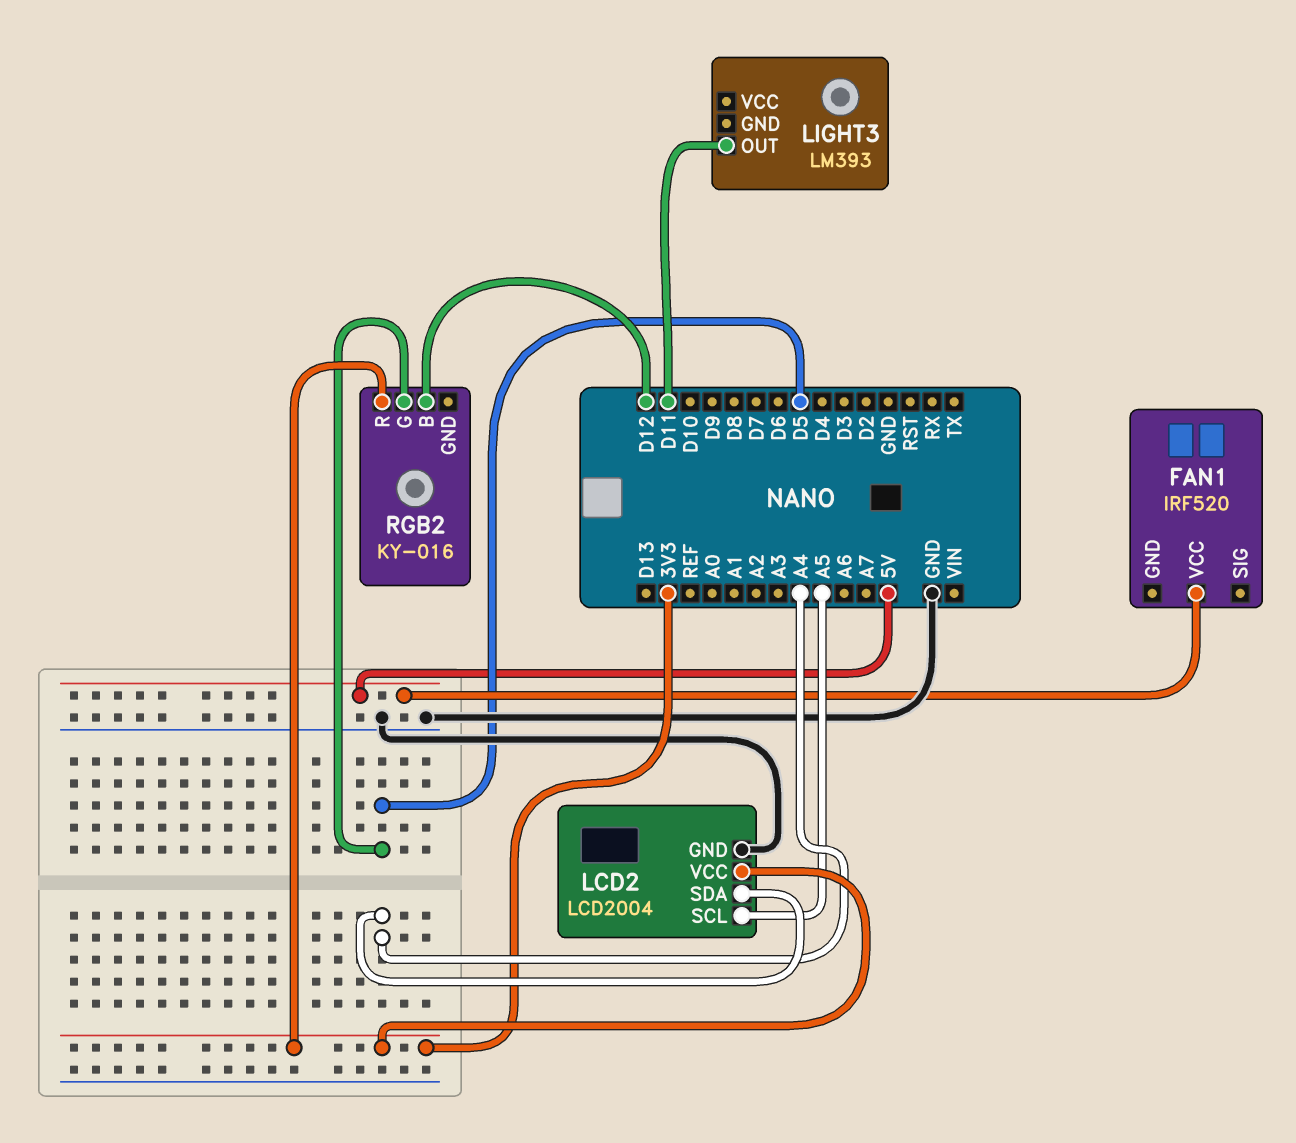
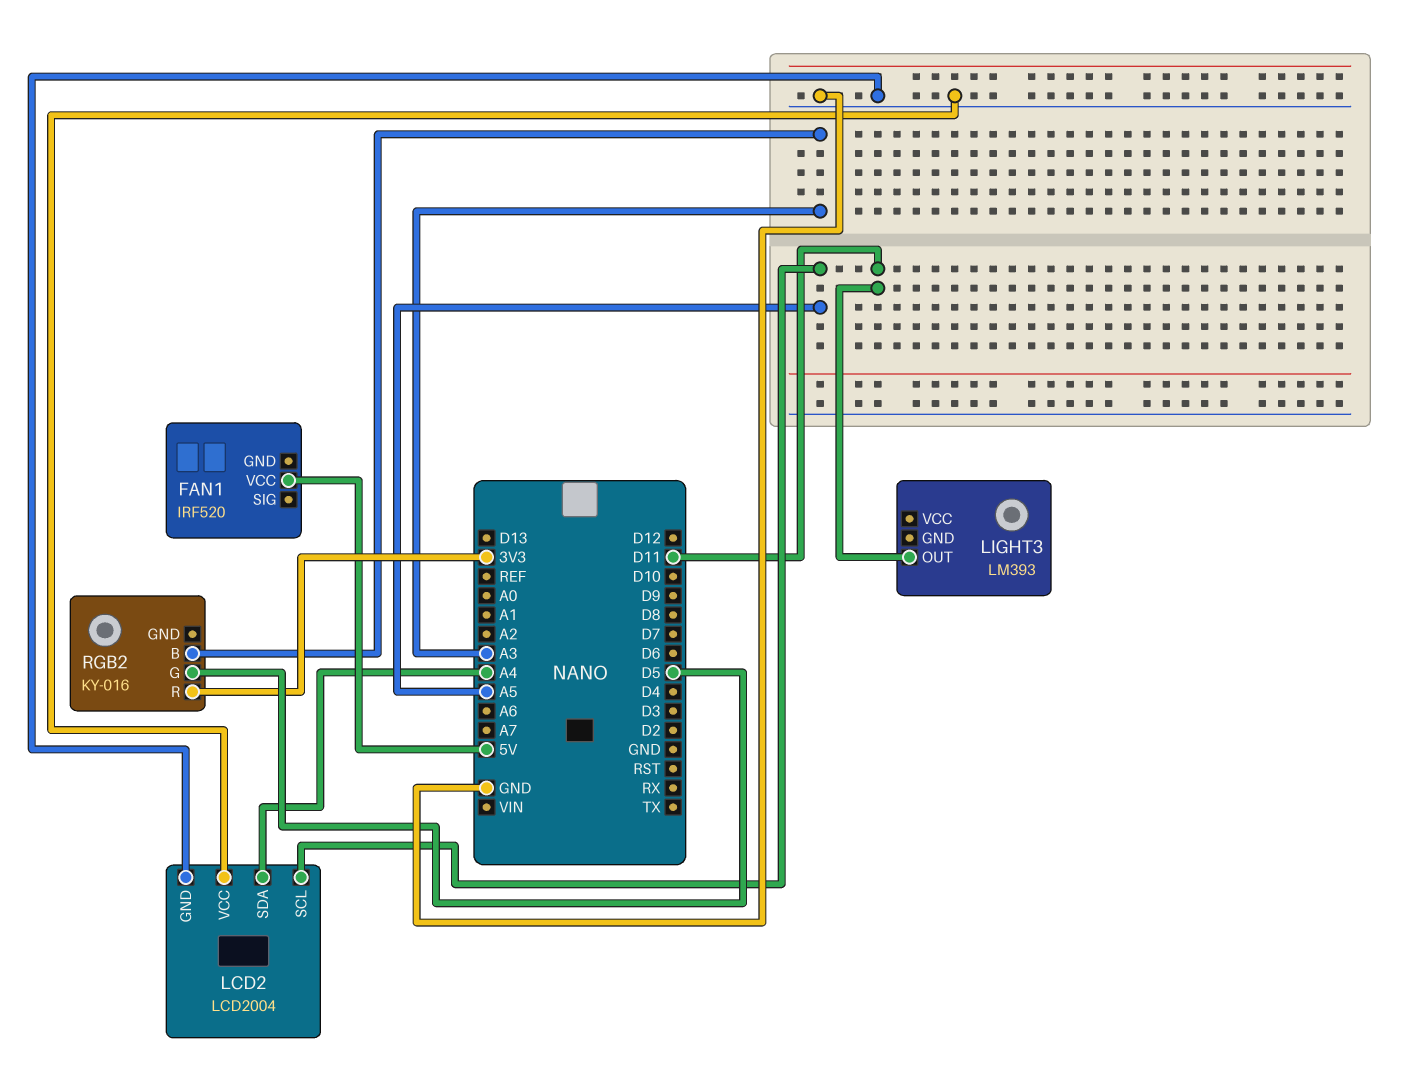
LCD2 pin VCC: 3V3 -> GND
RGB2 pin B: D12 -> A3

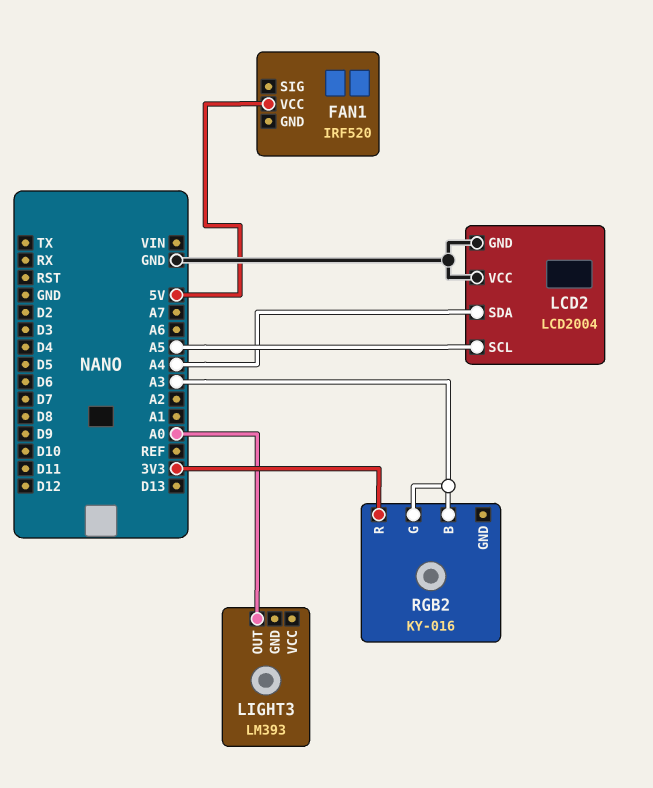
LIGHT3 pin OUT: D11 -> A0
RGB2 pin G: D5 -> A3

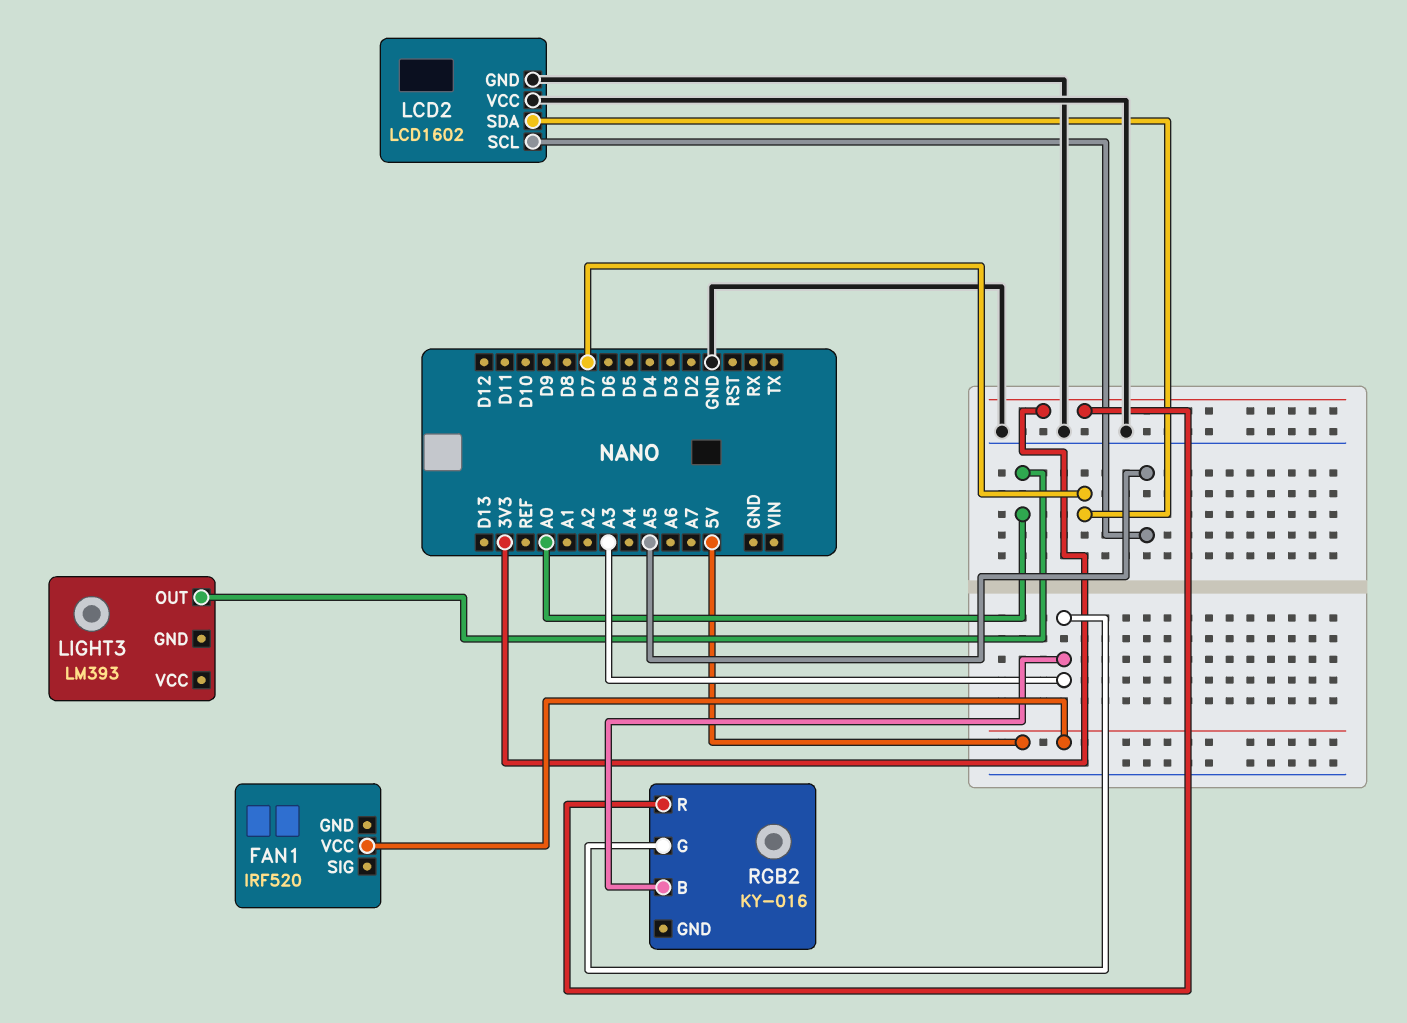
LCD2: LCD2004 -> LCD1602
LCD2 pin SDA: A4 -> D7

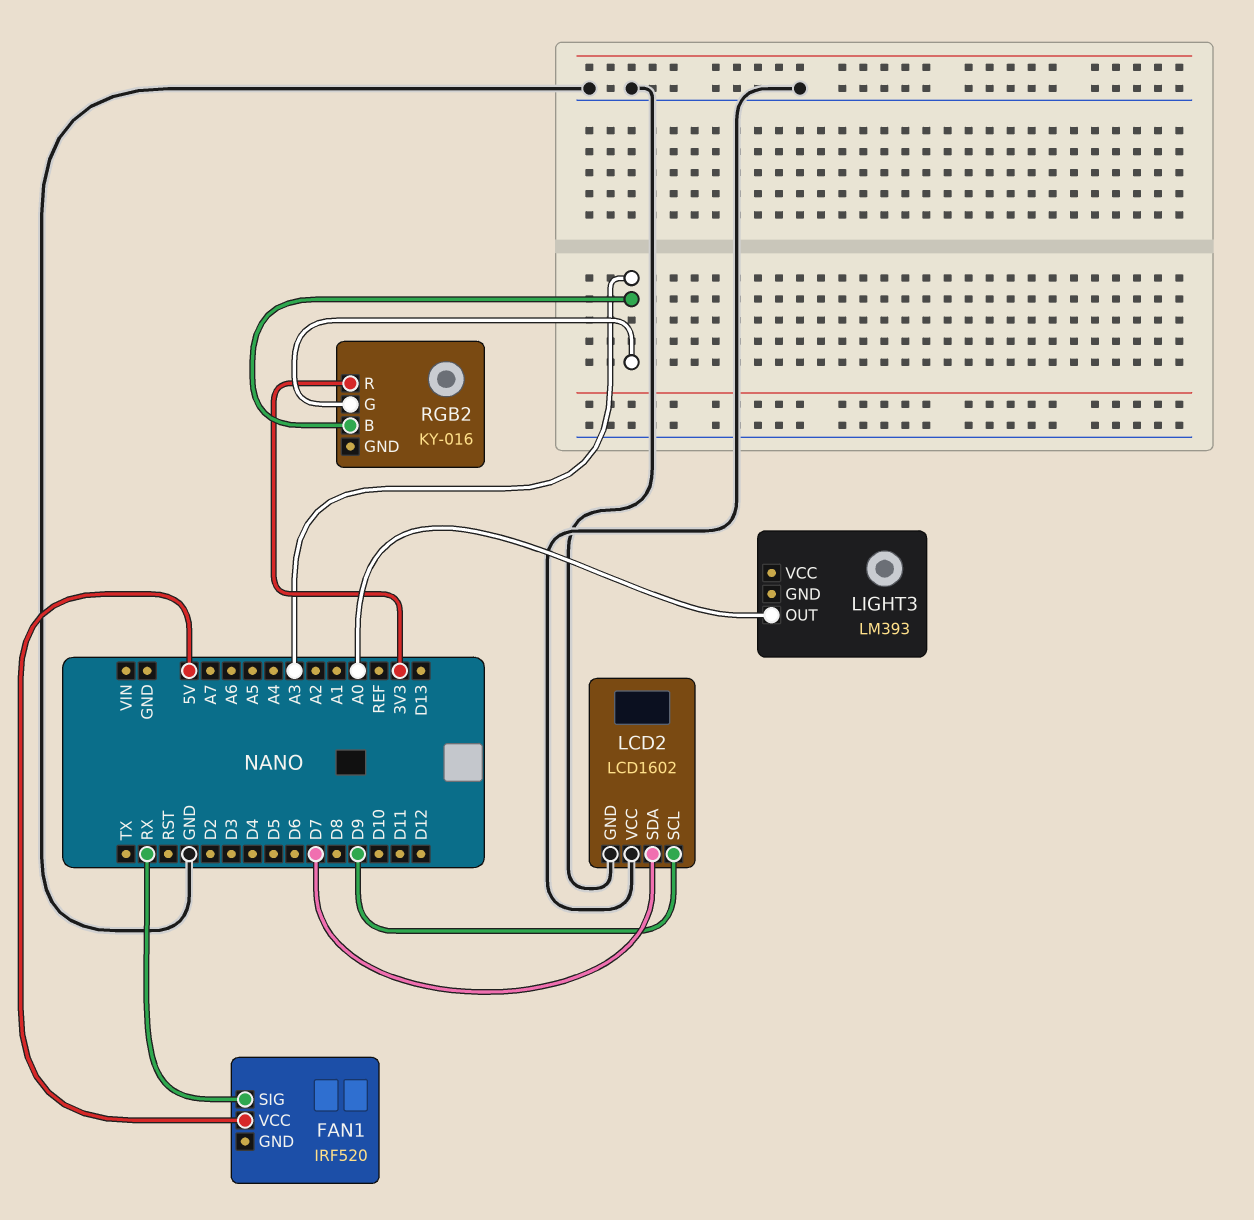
FAN1 pin SIG: none -> RX
LCD2 pin SCL: A5 -> D9

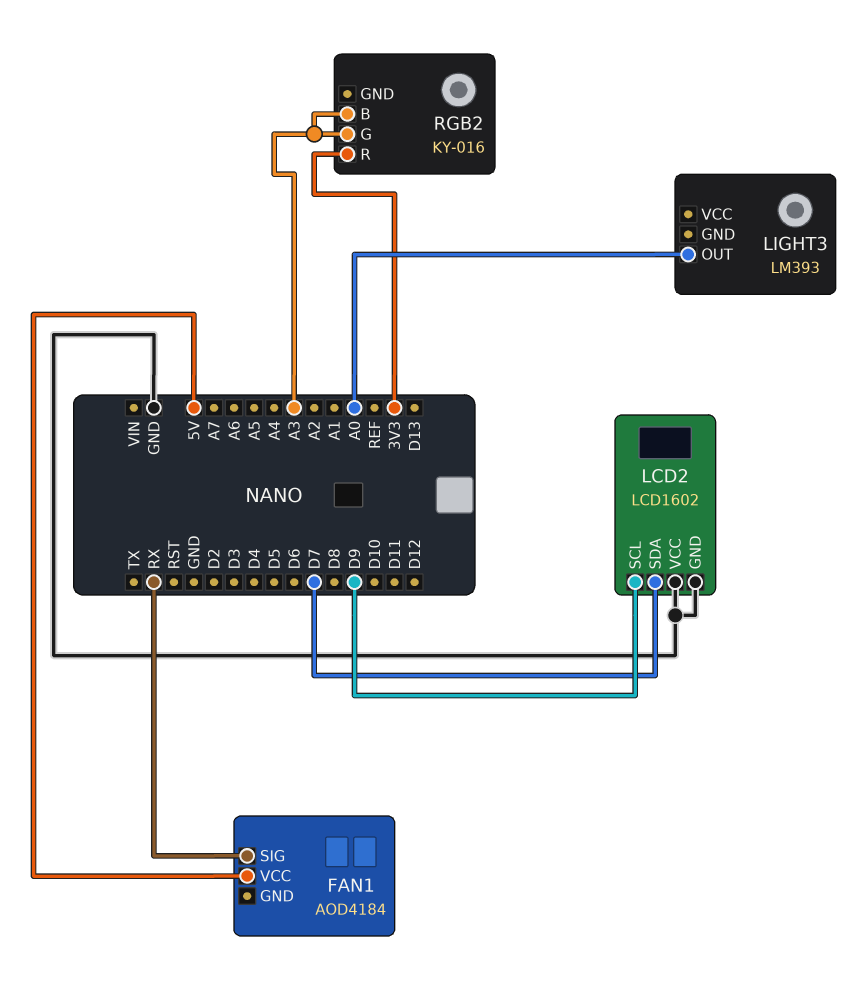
FAN1: IRF520 -> AOD4184

